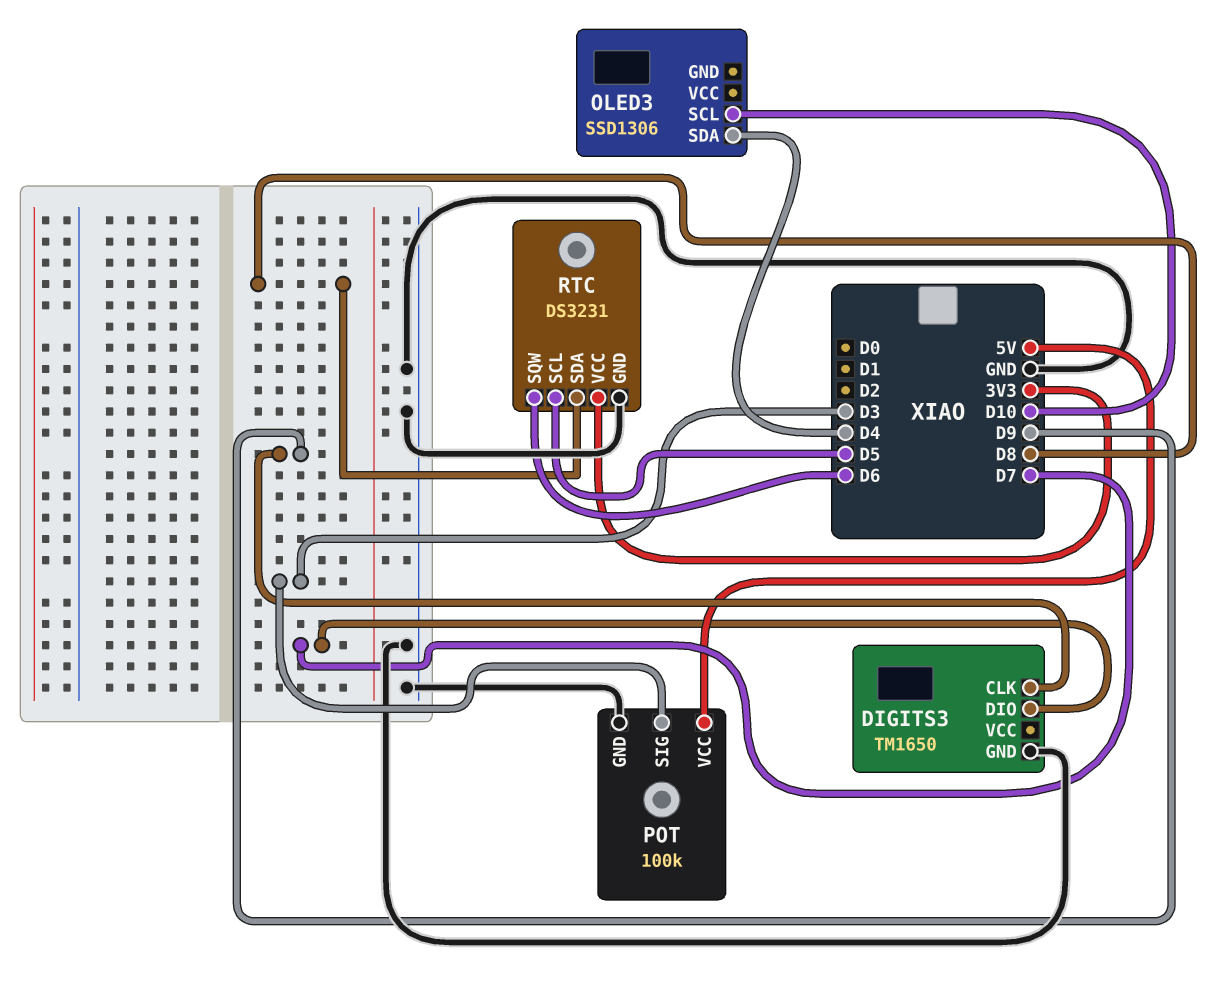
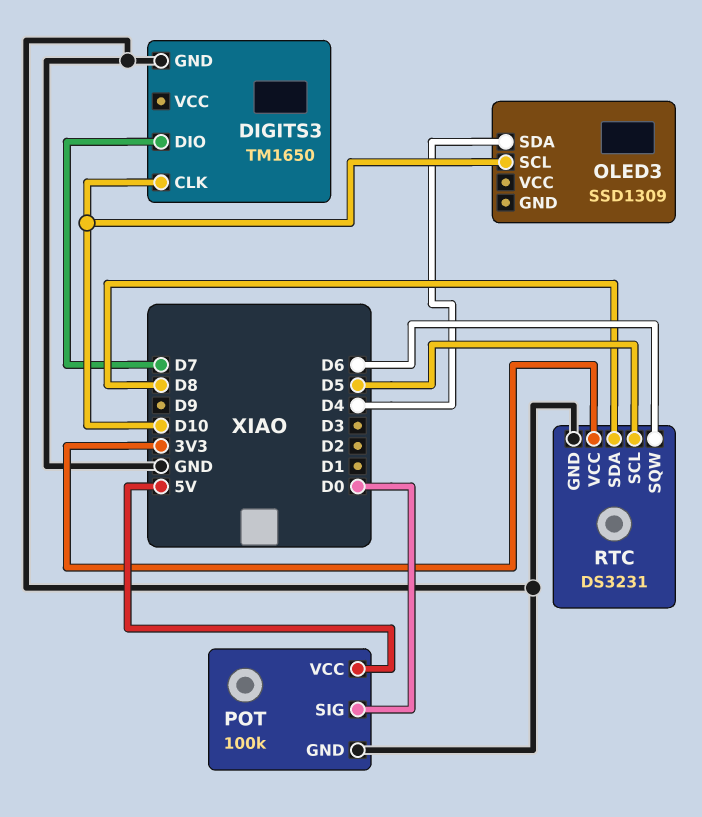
DIGITS3 pin CLK: D9 -> D10
OLED3: SSD1306 -> SSD1309
POT pin SIG: D3 -> D0

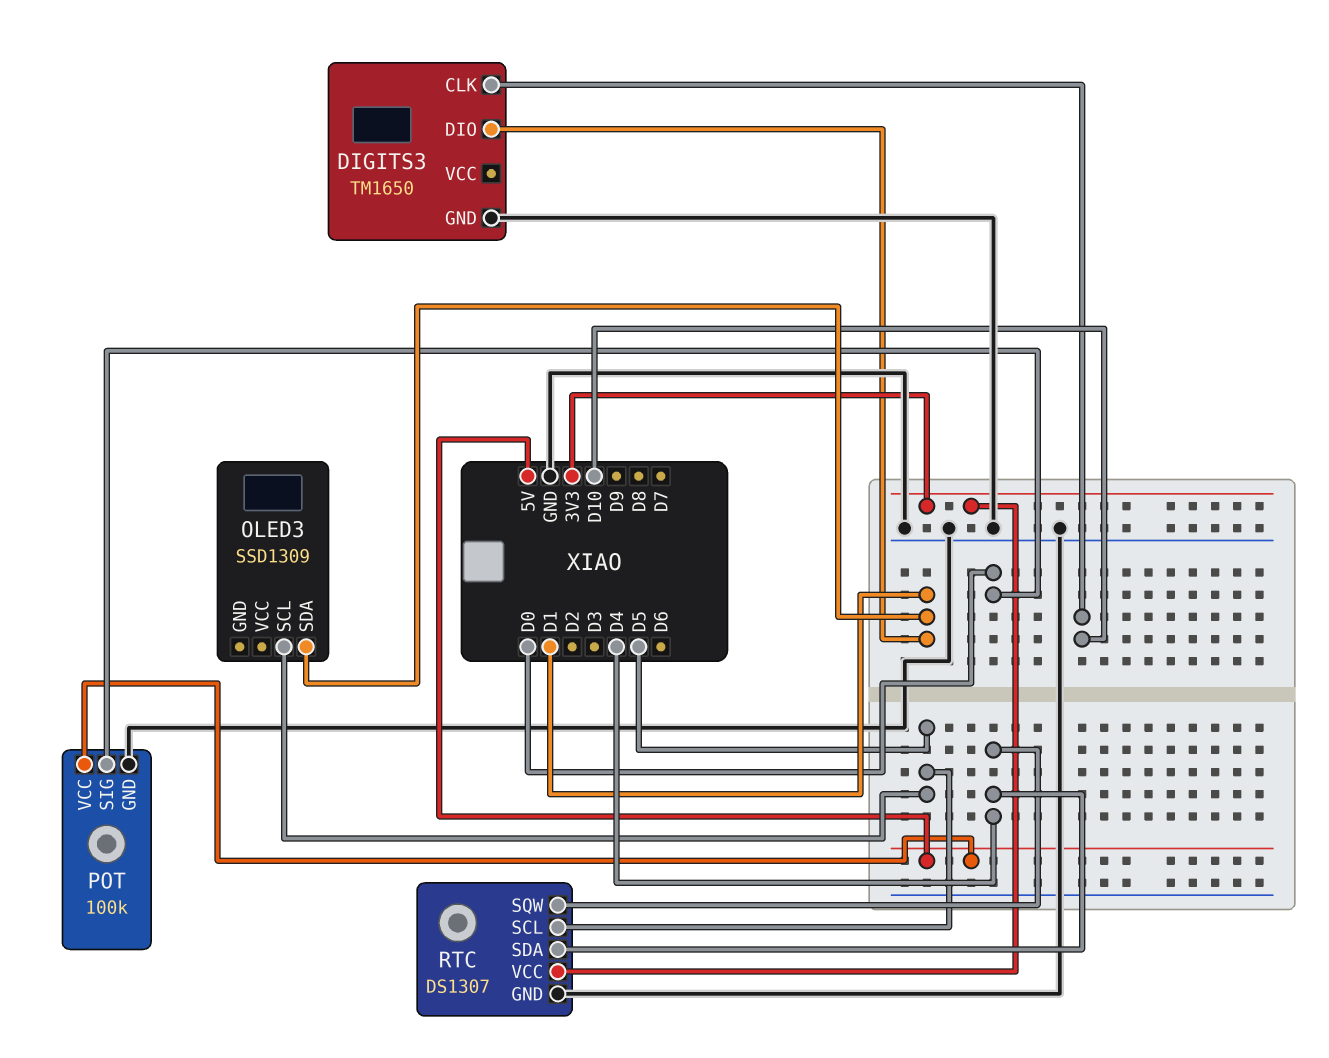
DIGITS3 pin DIO: D7 -> D1
OLED3 pin SCL: D10 -> D5
OLED3 pin SDA: D4 -> D1
RTC: DS3231 -> DS1307
RTC pin SDA: D8 -> D4
RTC pin SQW: D6 -> D4

